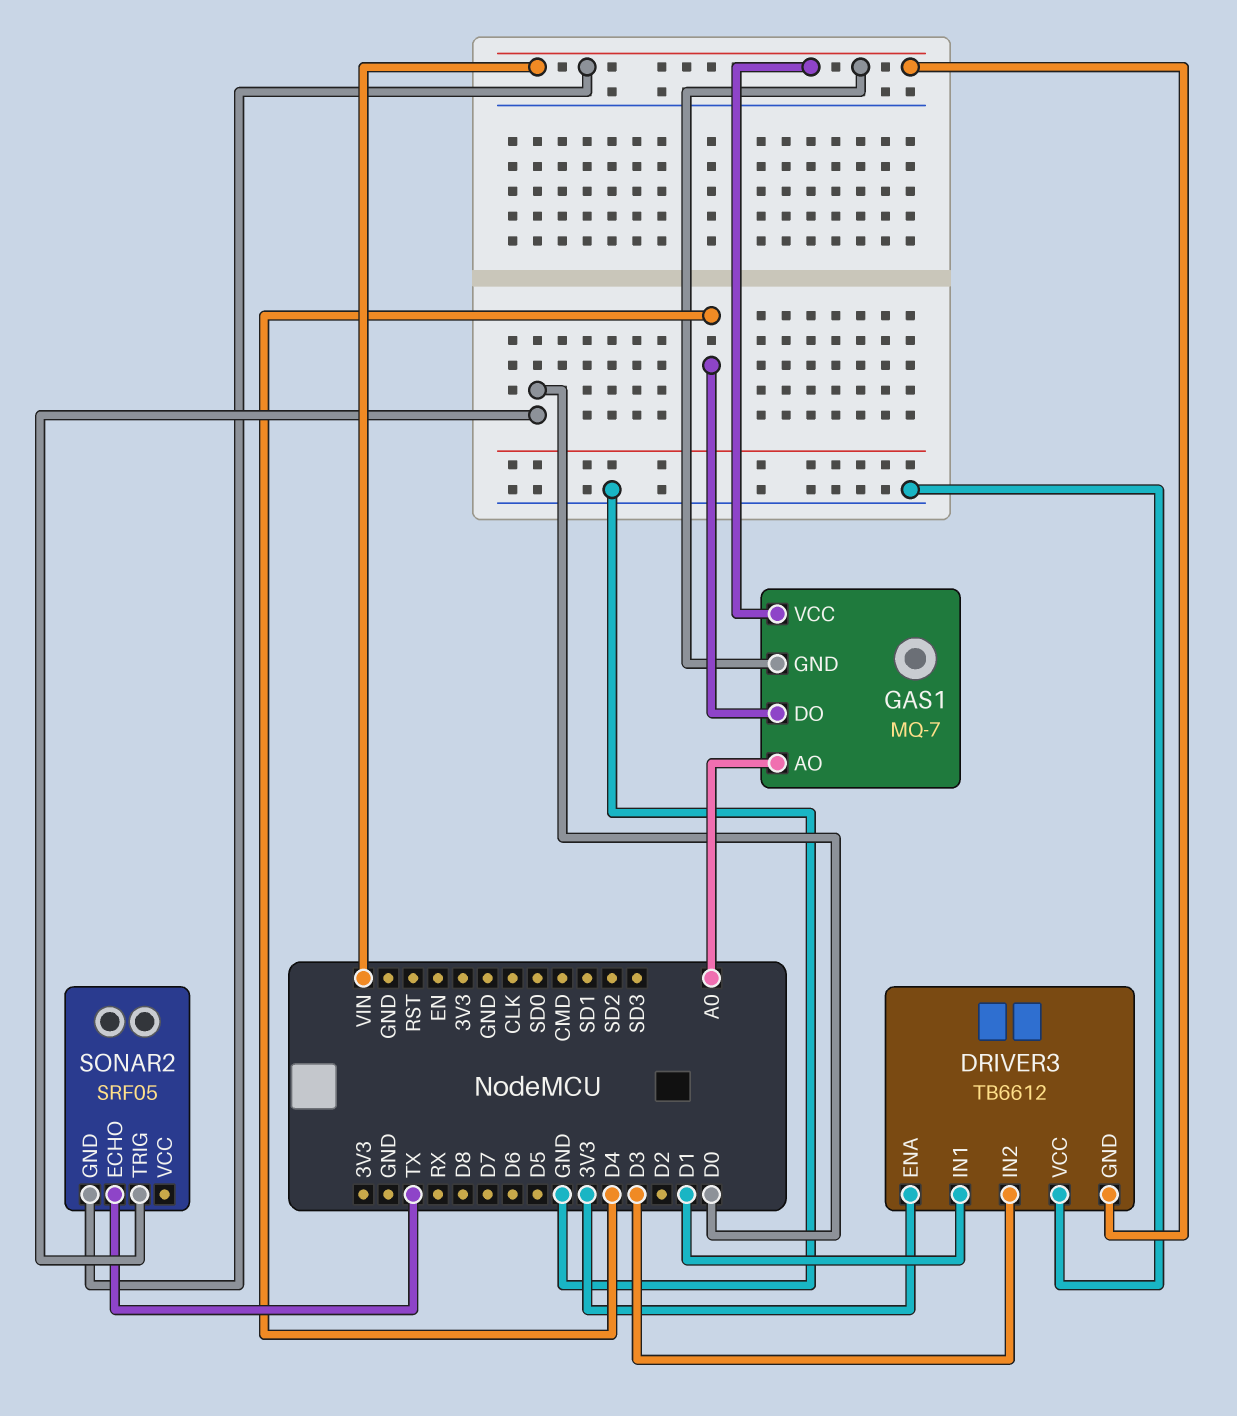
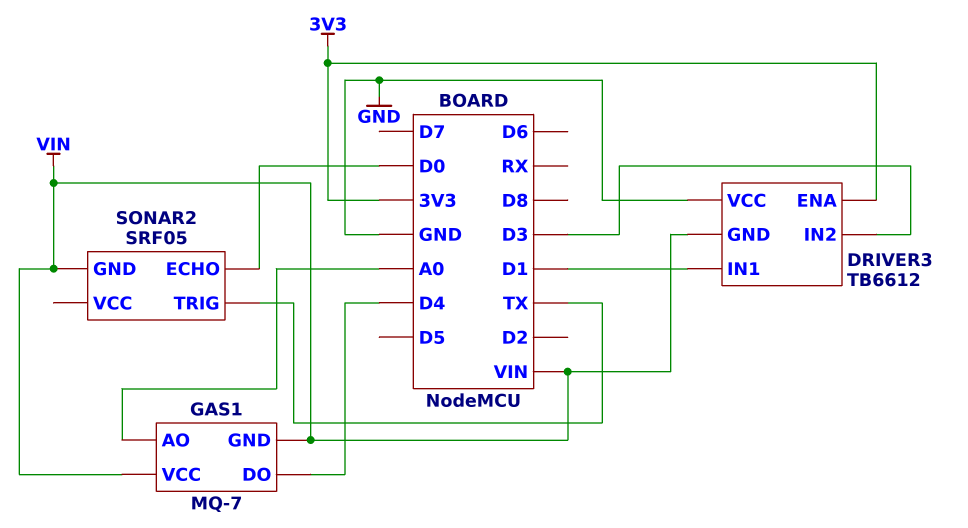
SONAR2 pin ECHO: TX -> D0
SONAR2 pin TRIG: D0 -> TX

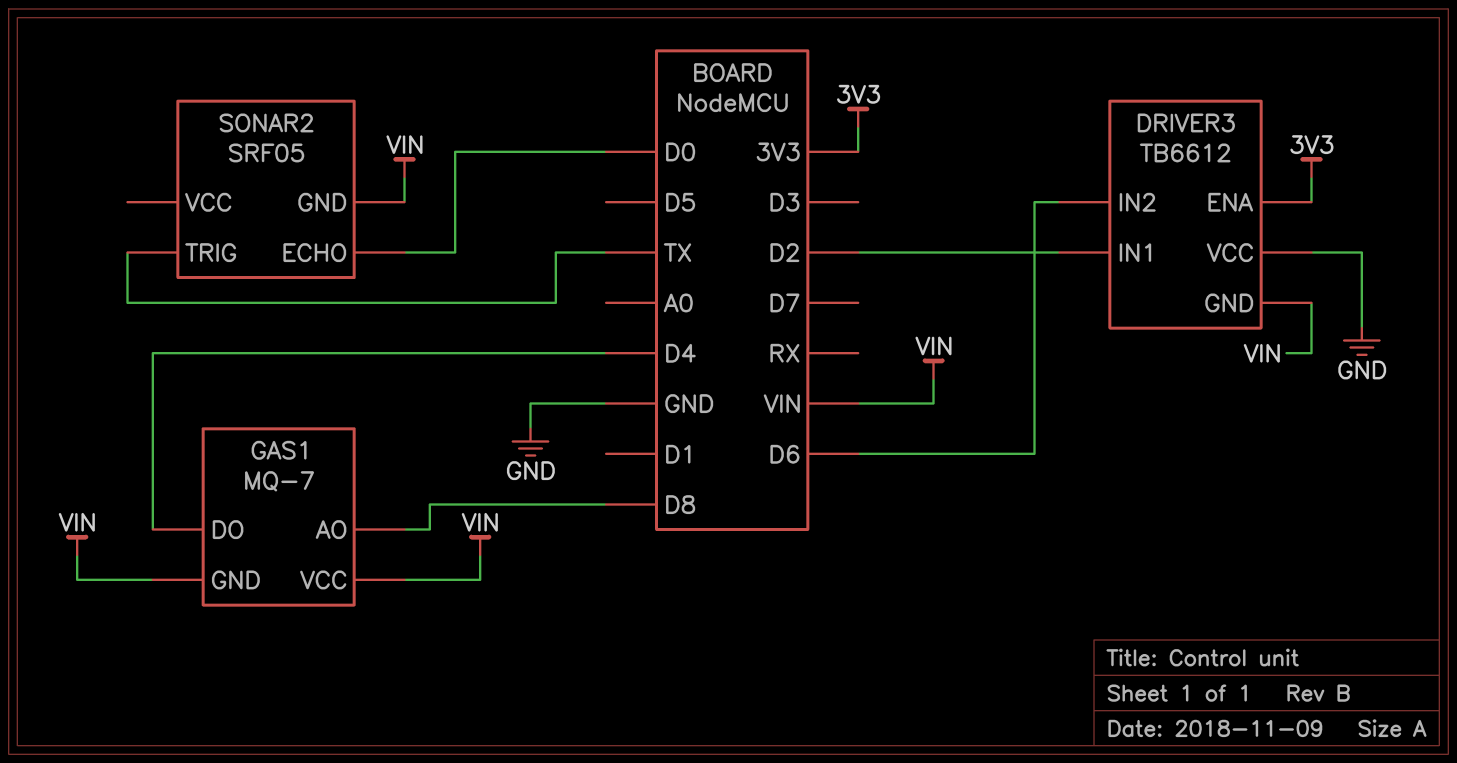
DRIVER3 pin IN1: D1 -> D2
DRIVER3 pin IN2: D3 -> D6
GAS1 pin AO: A0 -> D8

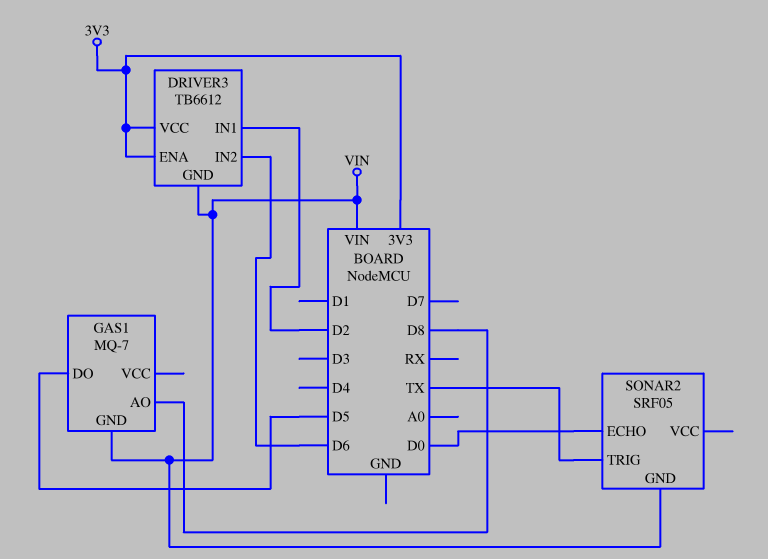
DRIVER3 pin VCC: GND -> 3V3
GAS1 pin DO: D4 -> D5
GAS1 pin VCC: VIN -> none

